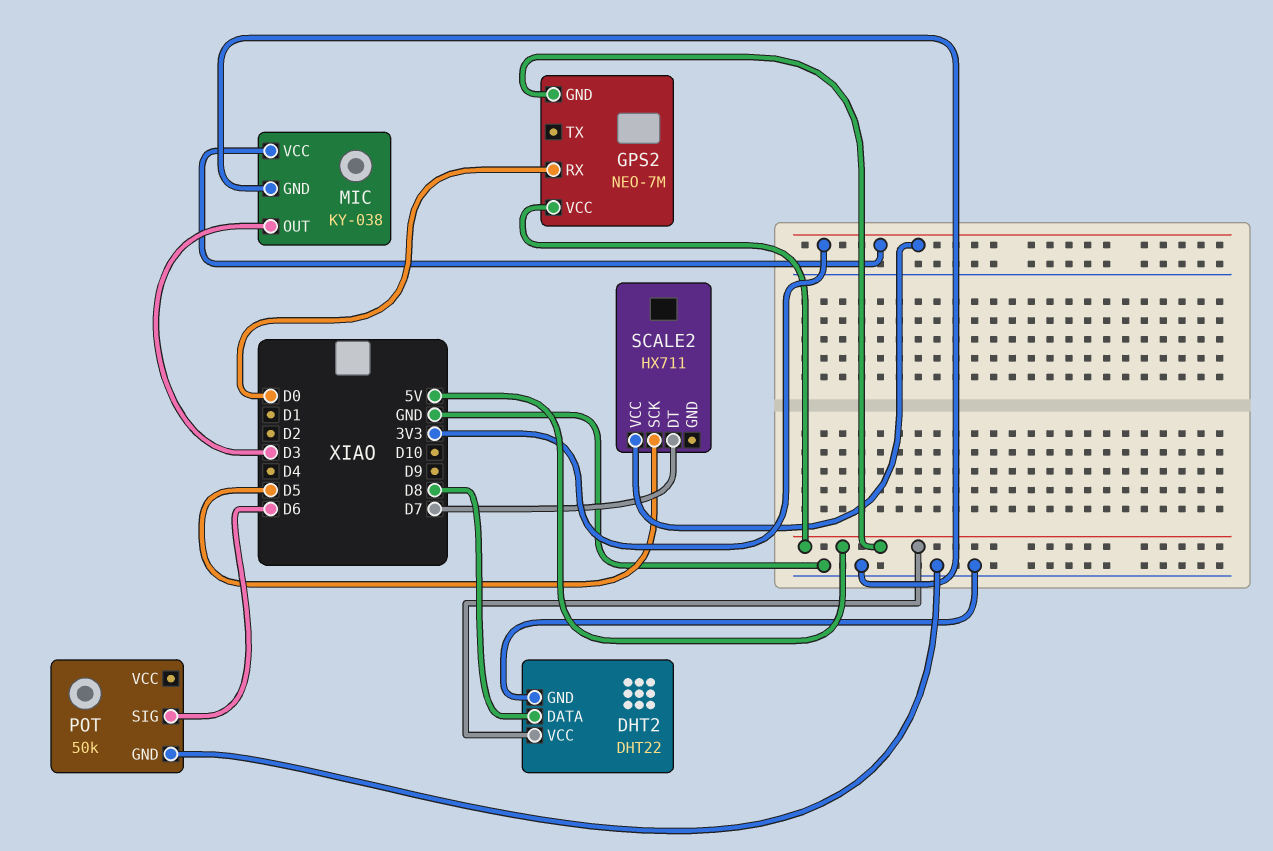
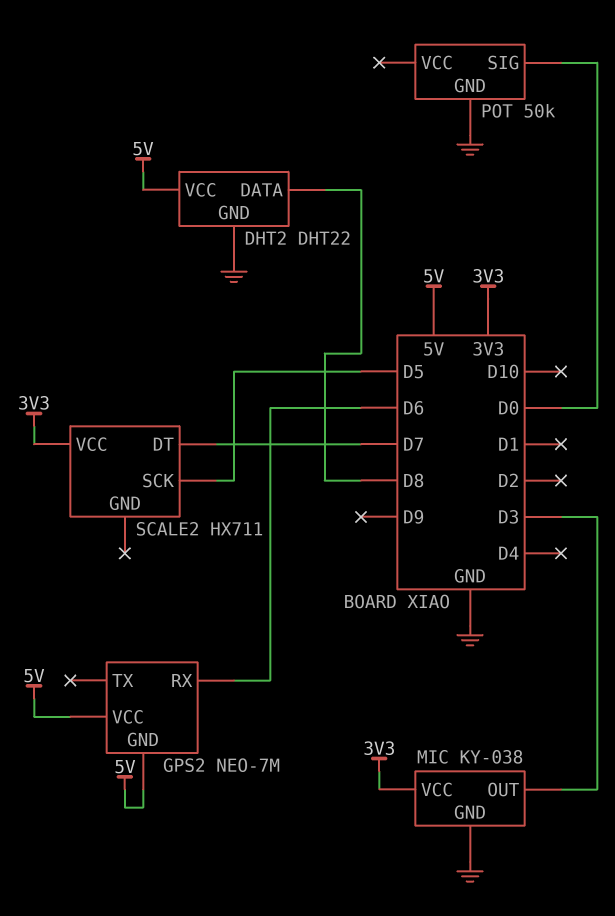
GPS2 pin RX: D0 -> D6
POT pin SIG: D6 -> D0

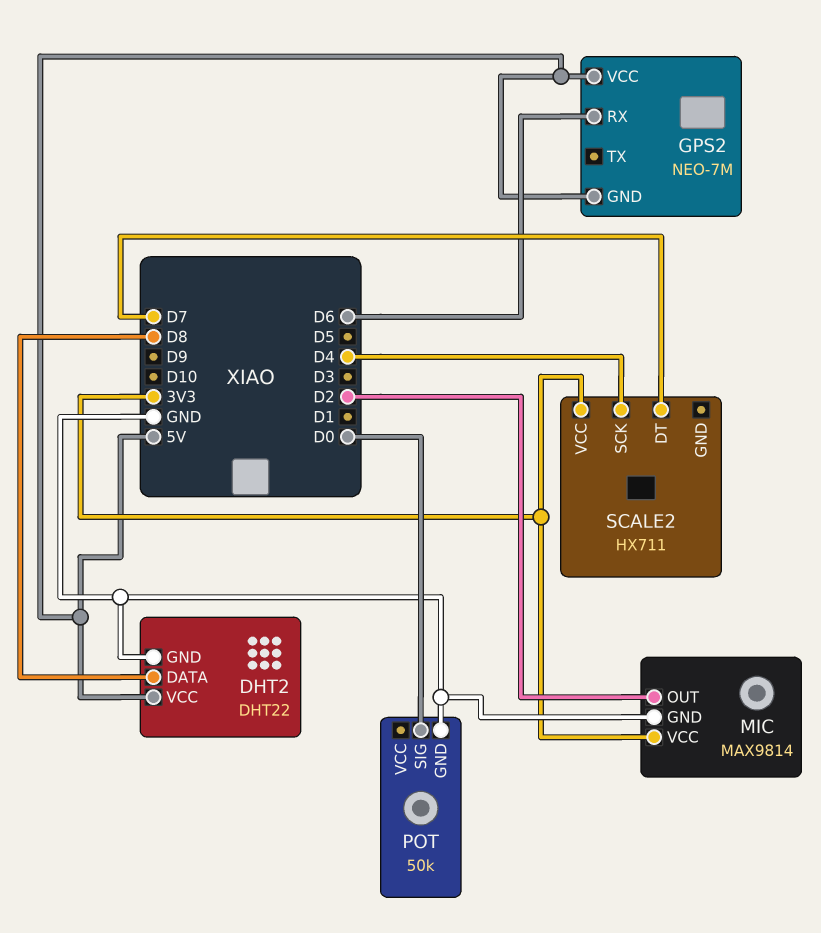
MIC: KY-038 -> MAX9814
MIC pin OUT: D3 -> D2
SCALE2 pin SCK: D5 -> D4

